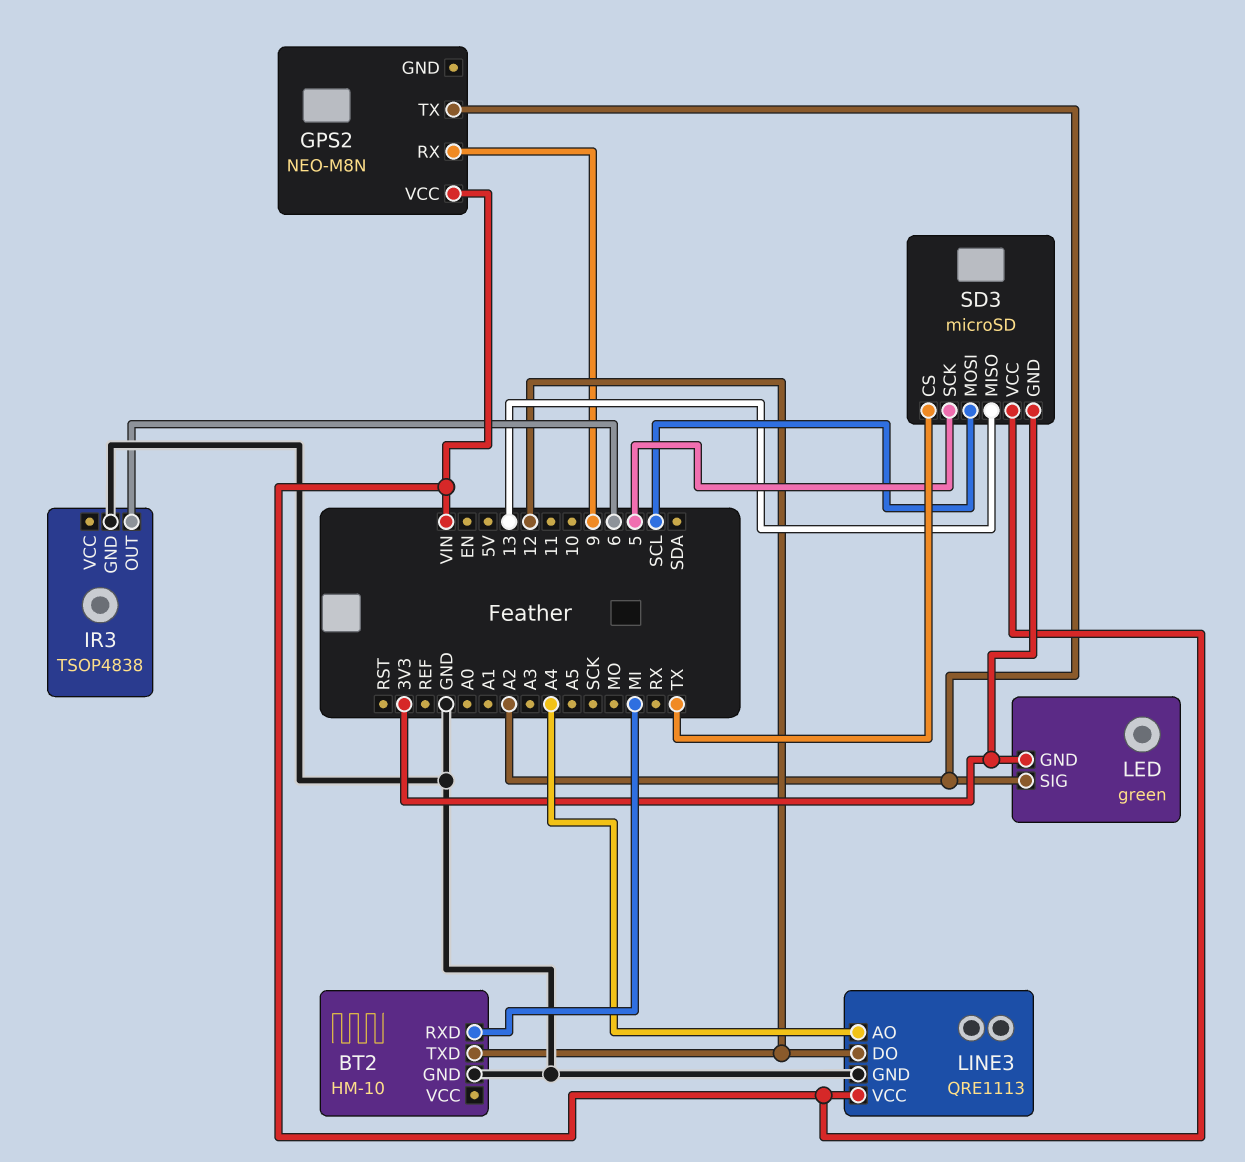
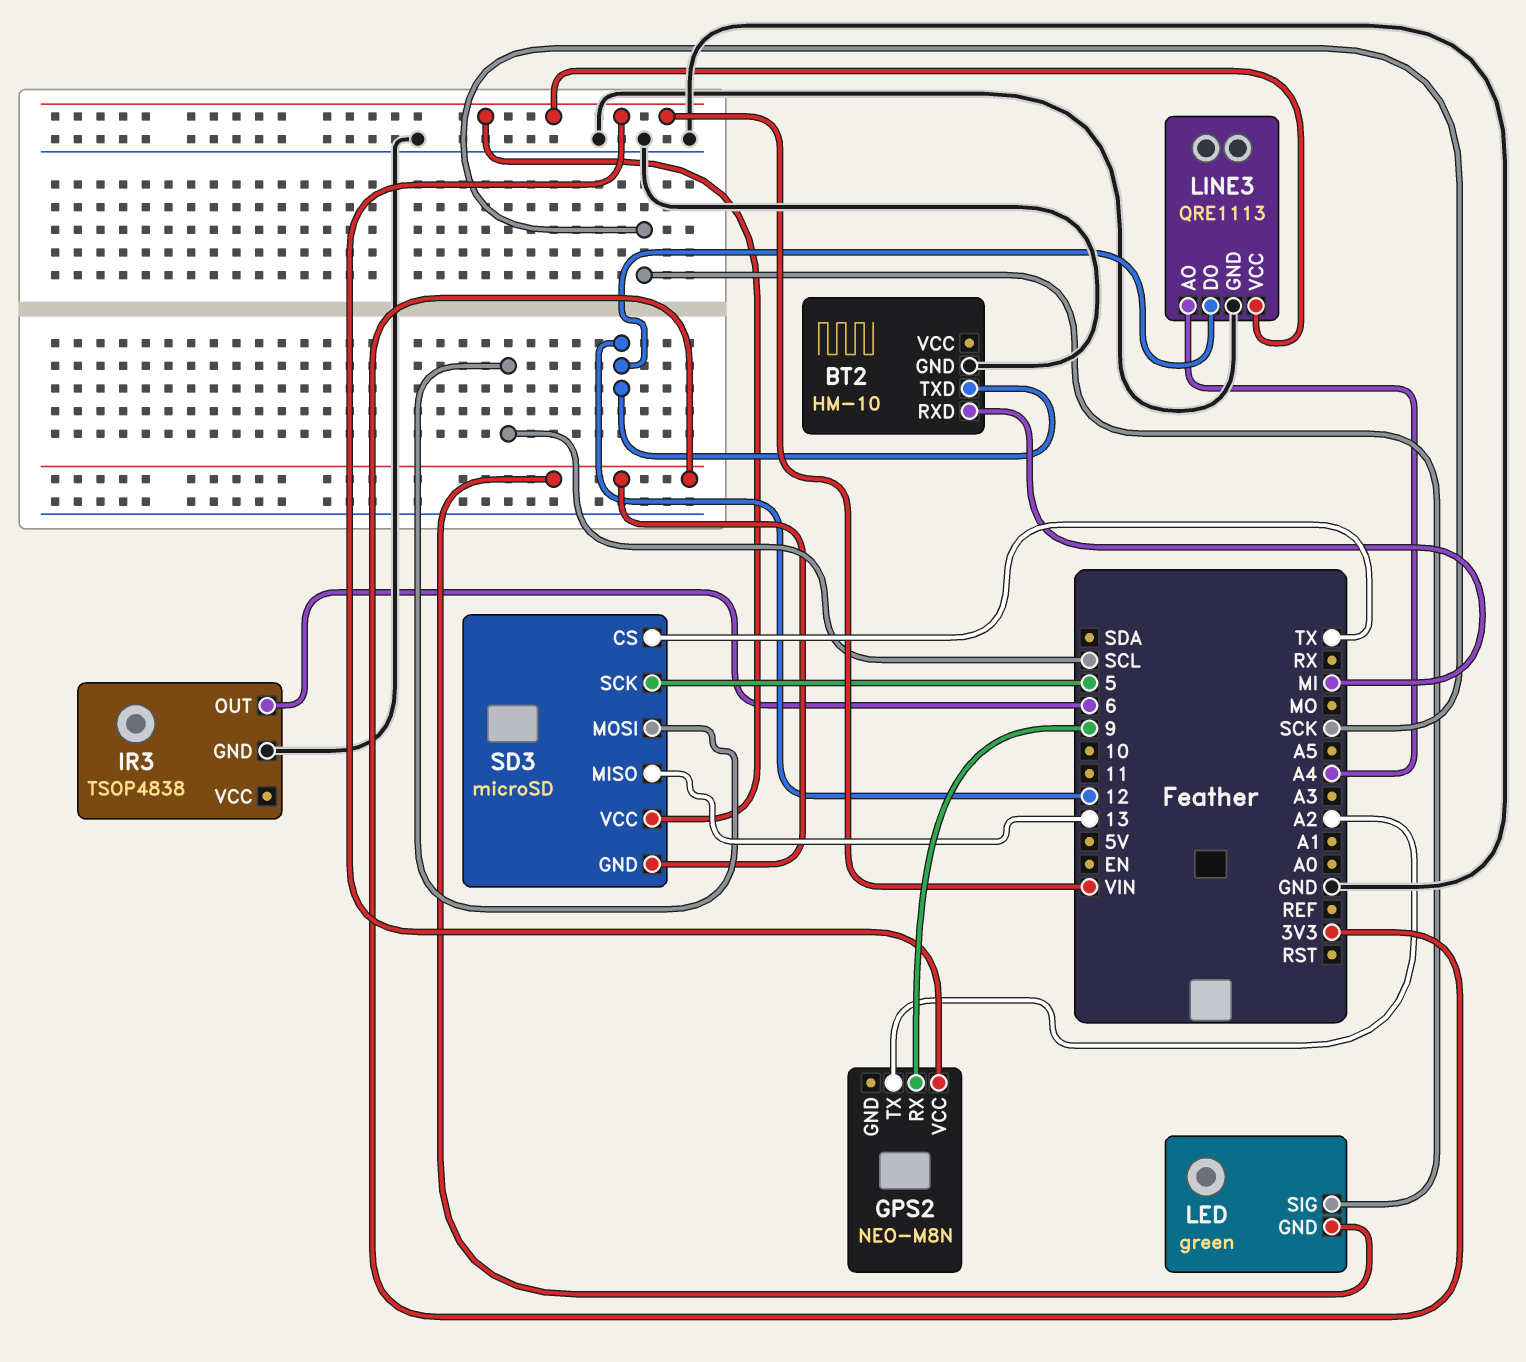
LED pin SIG: A2 -> SCK

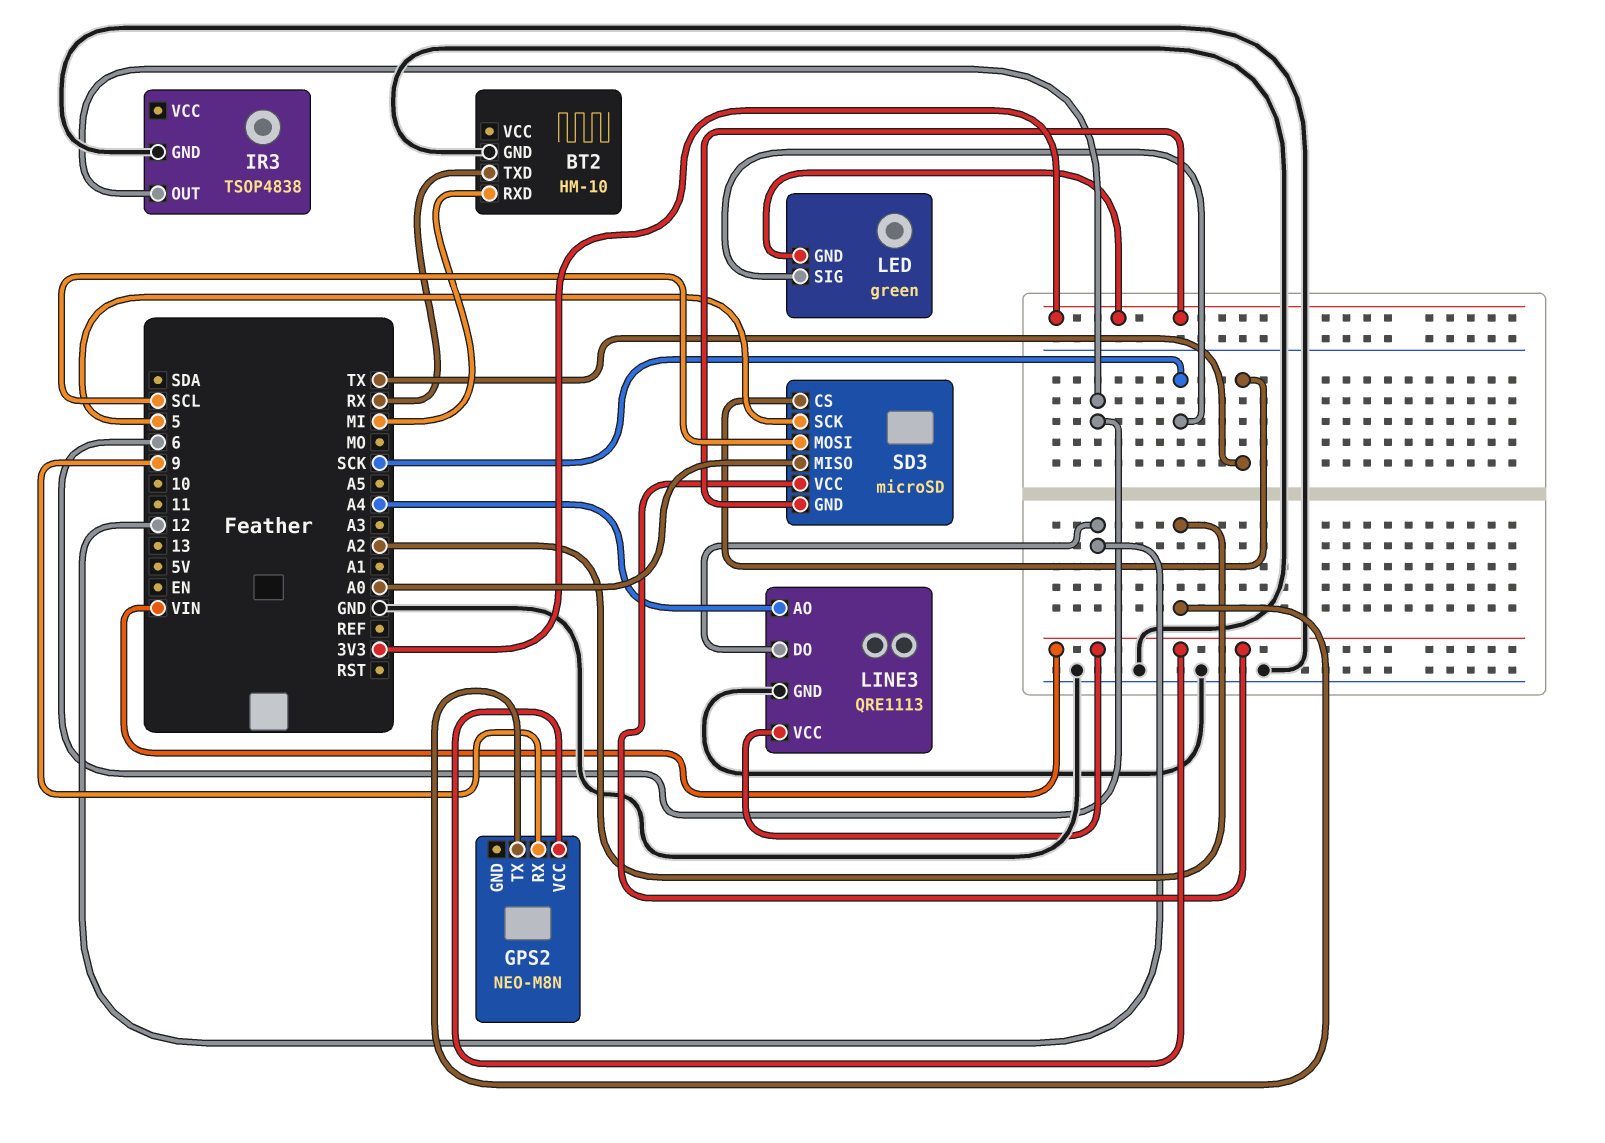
BT2 pin TXD: 12 -> RX
SD3 pin MISO: 13 -> A0

